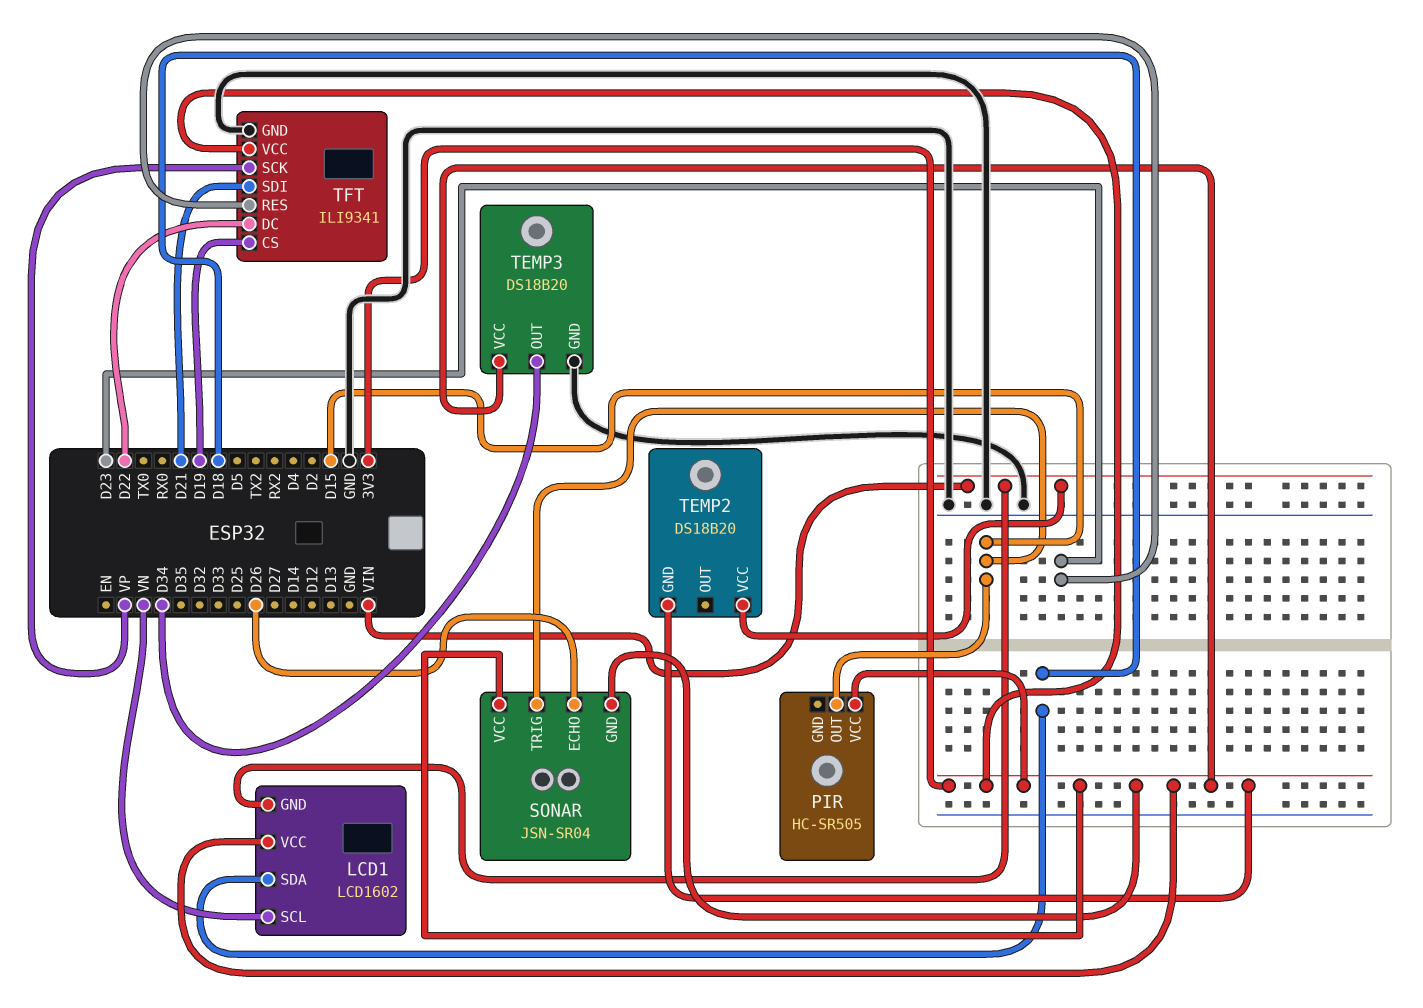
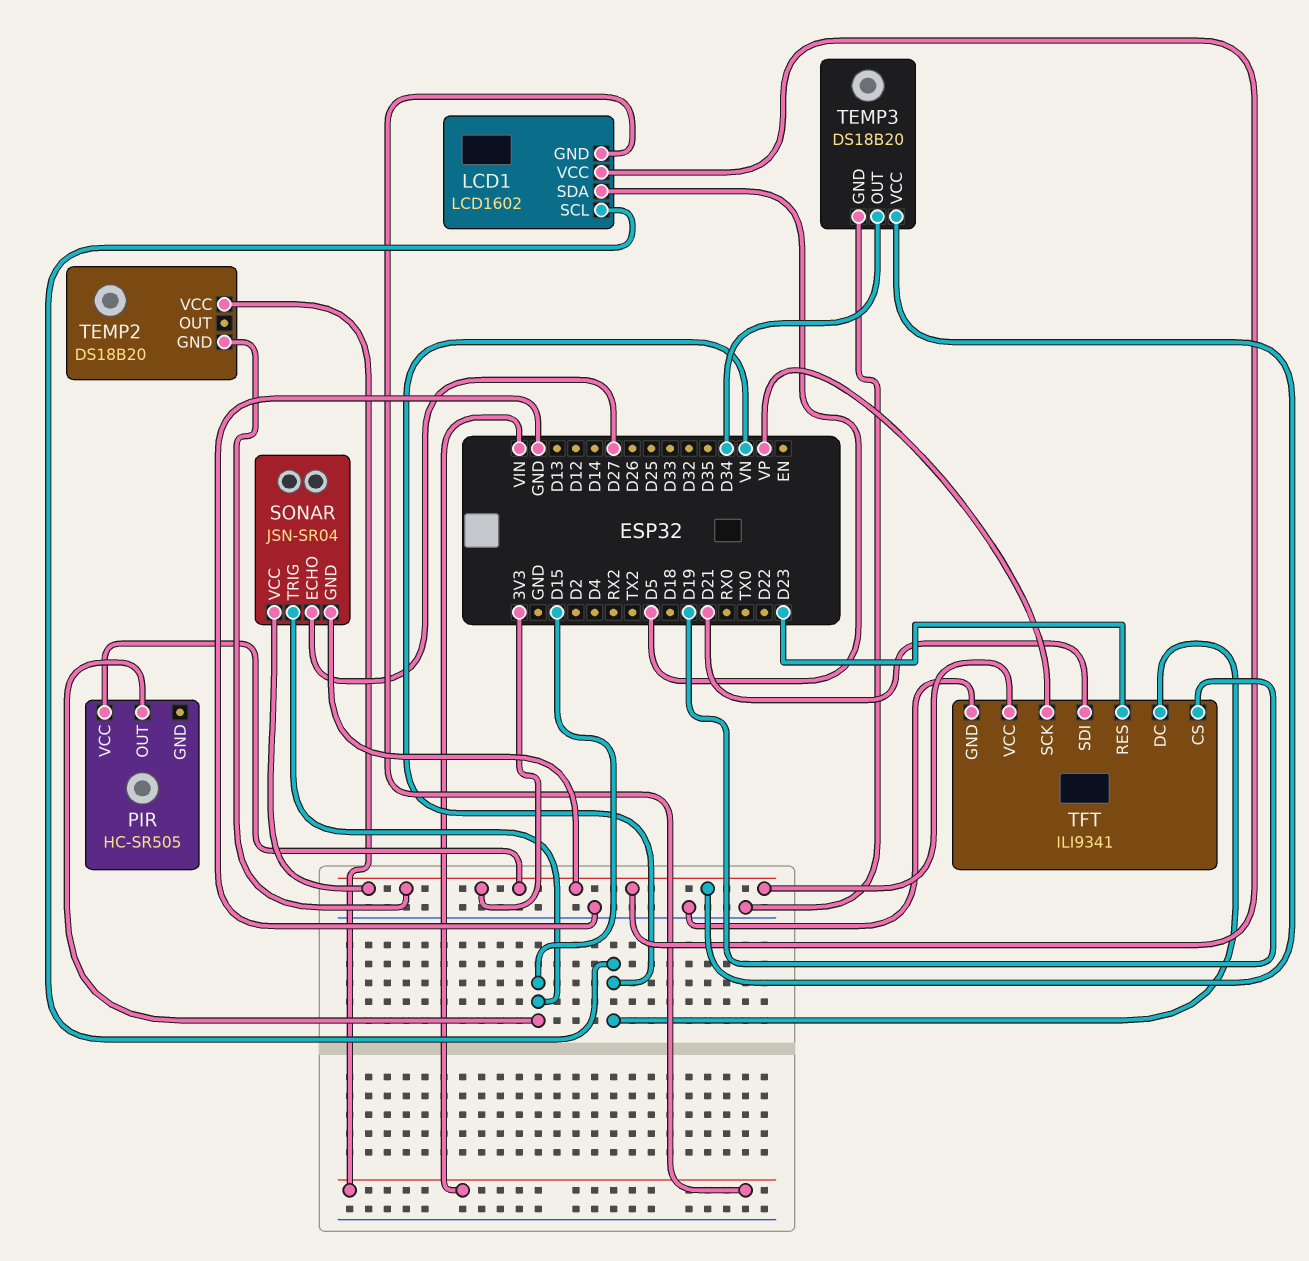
LCD1 pin SDA: D18 -> D5
SONAR pin ECHO: D26 -> D27
TFT pin DC: D22 -> VN

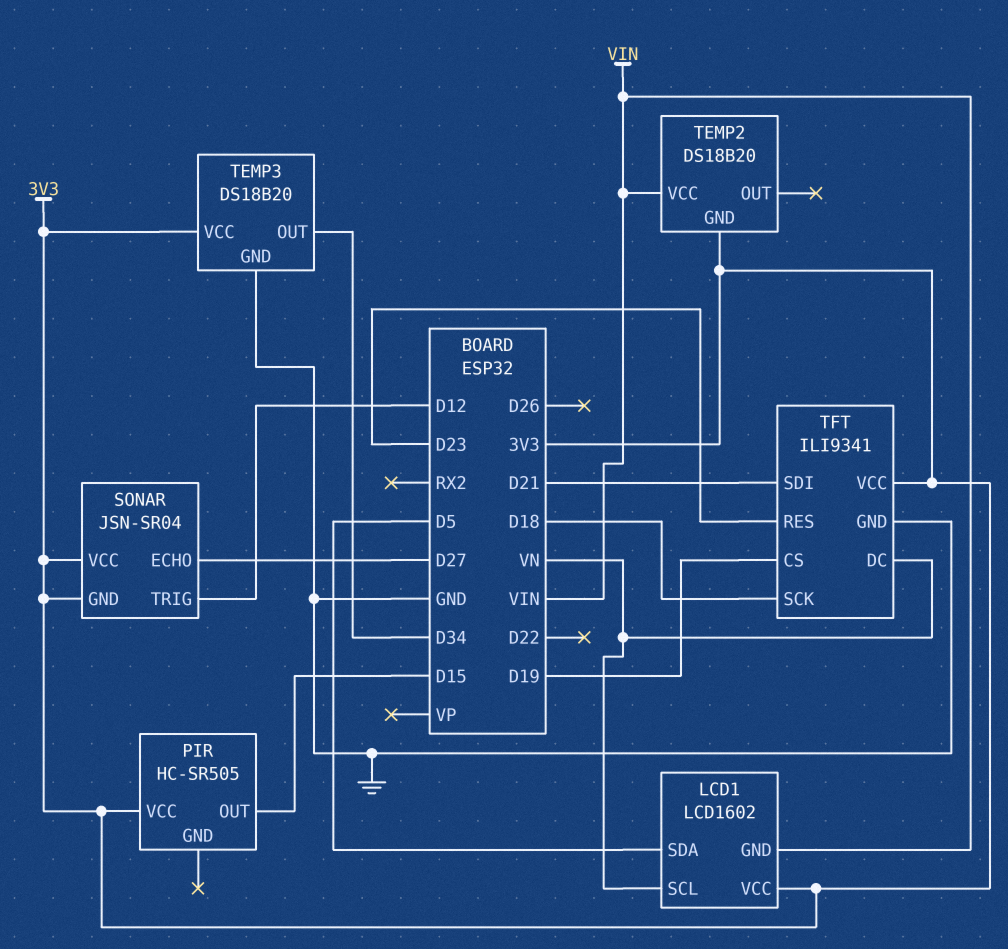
SONAR pin TRIG: D15 -> D12
TFT pin SCK: VP -> D18

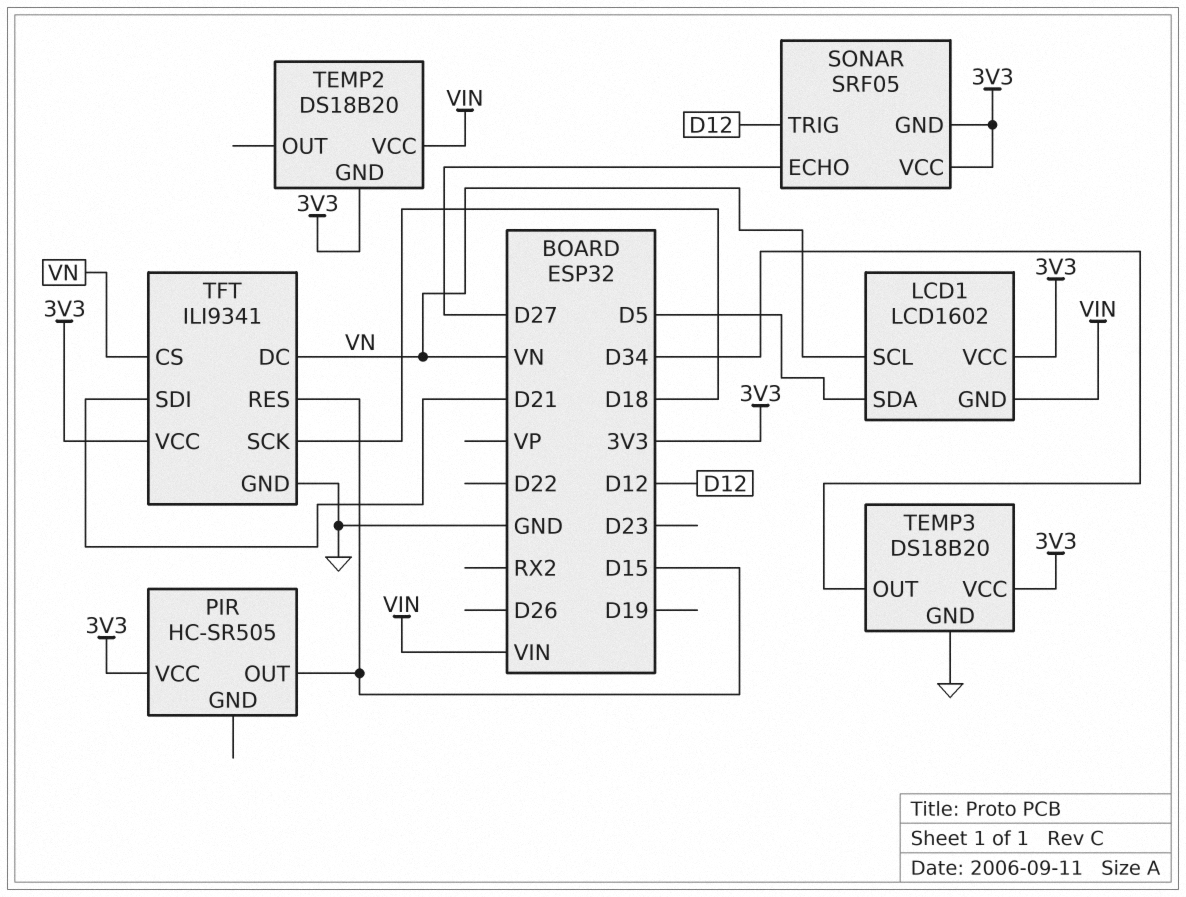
SONAR: JSN-SR04 -> SRF05
TFT pin CS: D19 -> VN
TFT pin RES: D23 -> D15

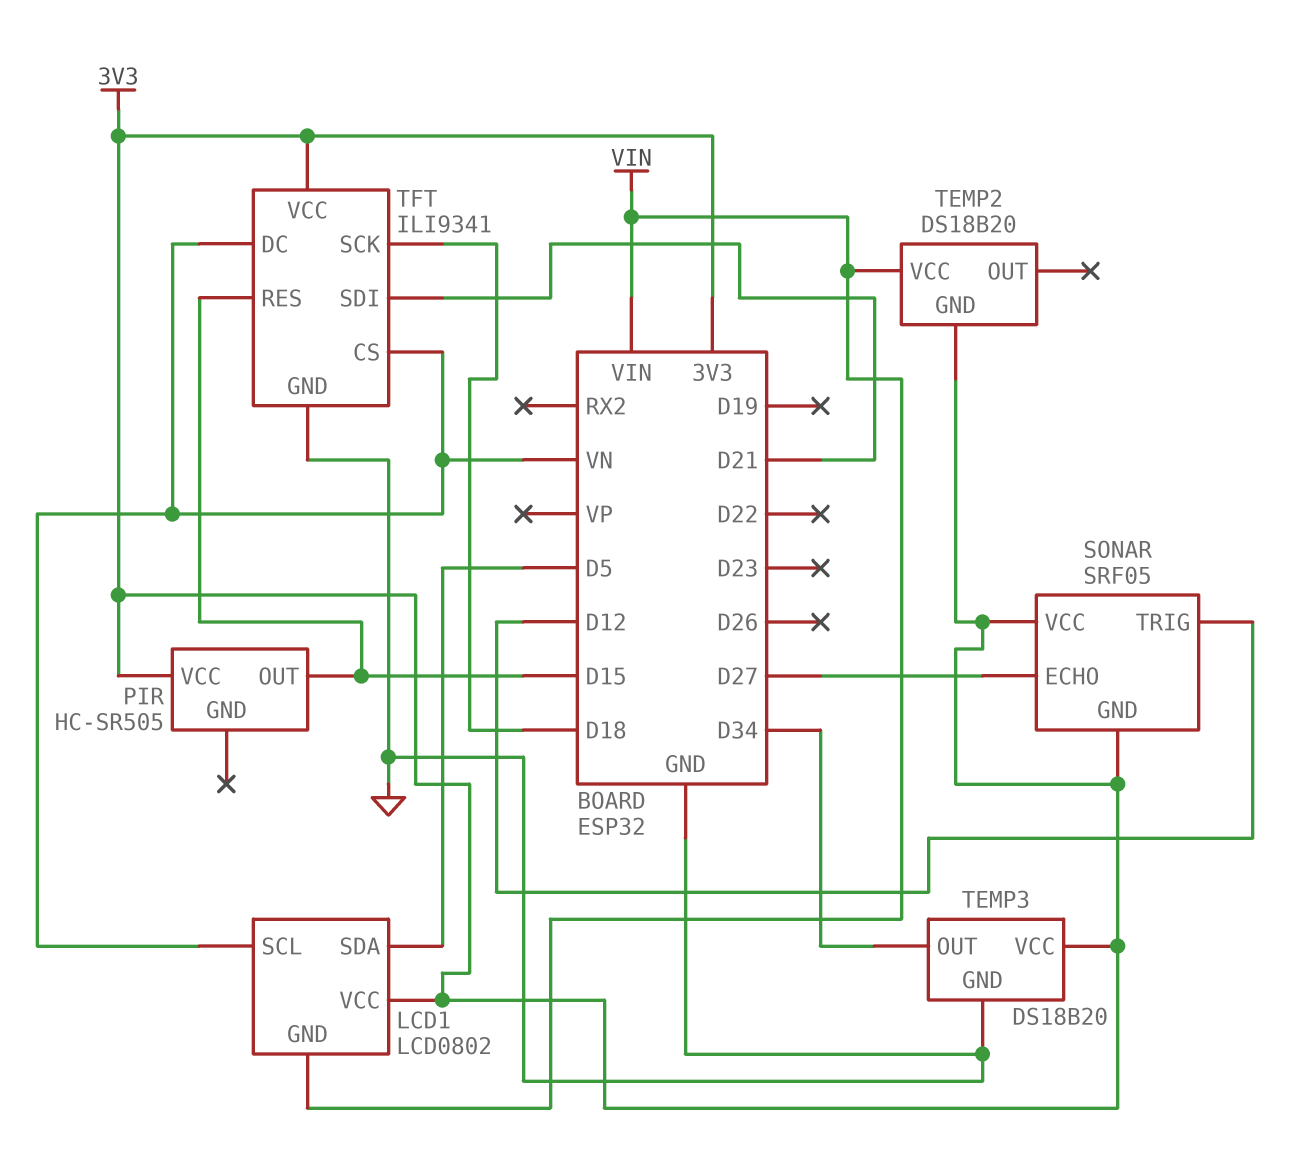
LCD1: LCD1602 -> LCD0802

